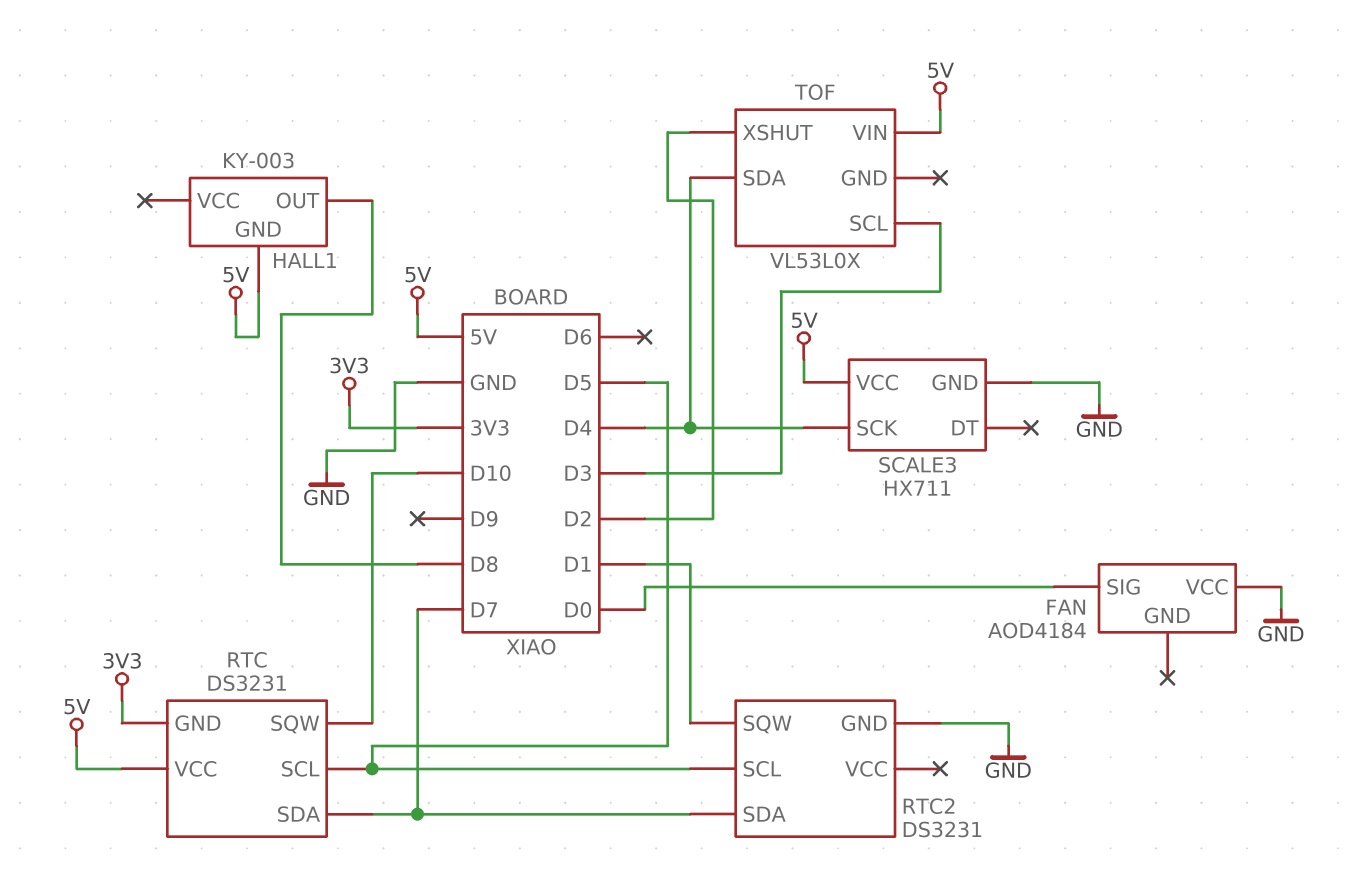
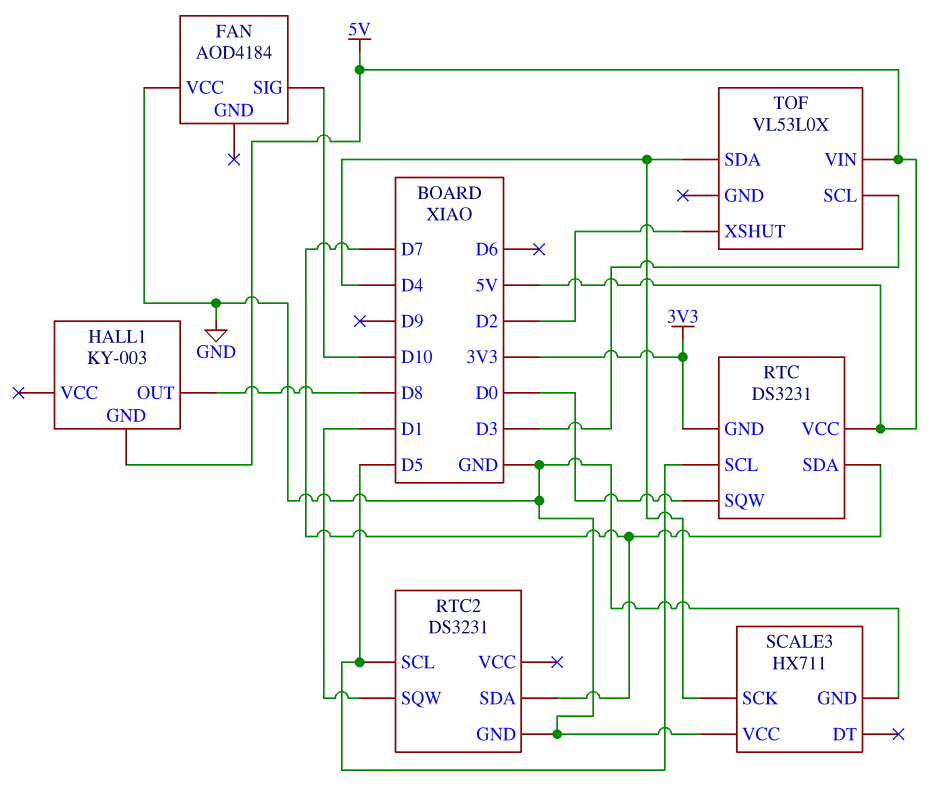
FAN pin SIG: D0 -> D10
RTC pin SQW: D10 -> D0
SCALE3 pin VCC: 5V -> GND

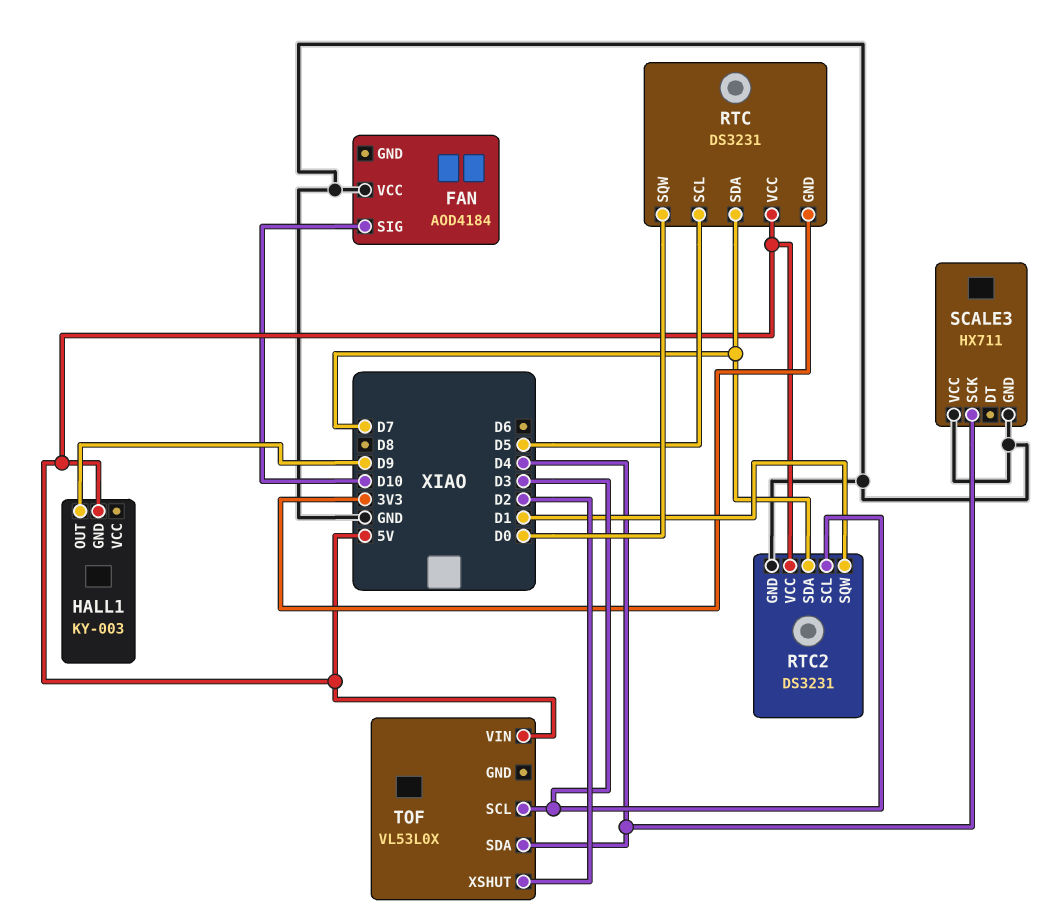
HALL1 pin OUT: D8 -> D9
RTC2 pin SCL: D5 -> D3
RTC2 pin VCC: none -> 5V

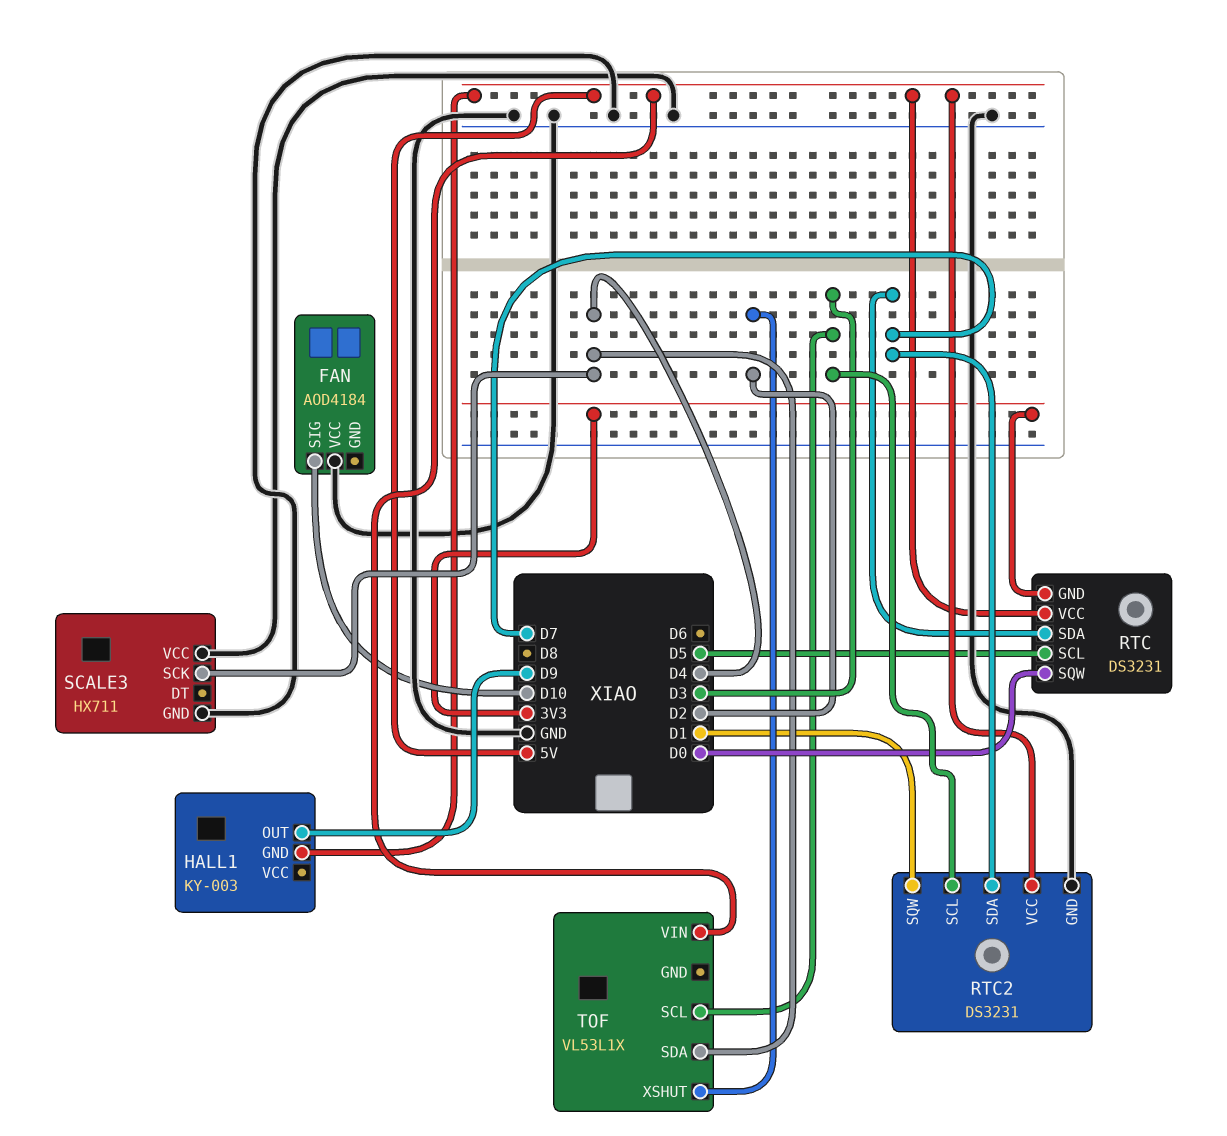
TOF: VL53L0X -> VL53L1X

